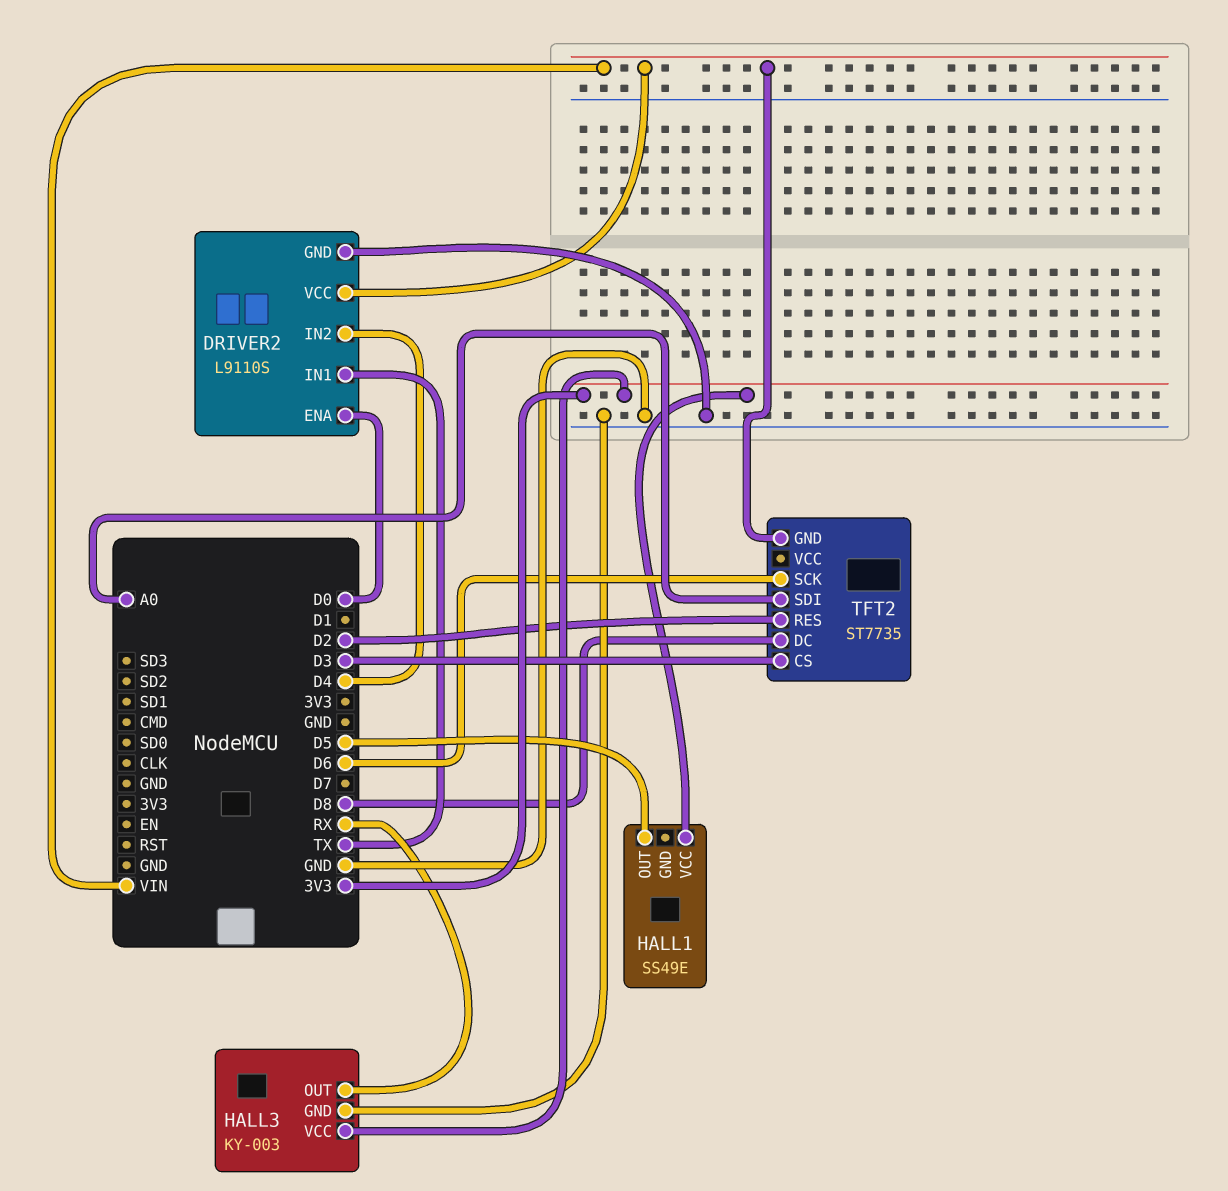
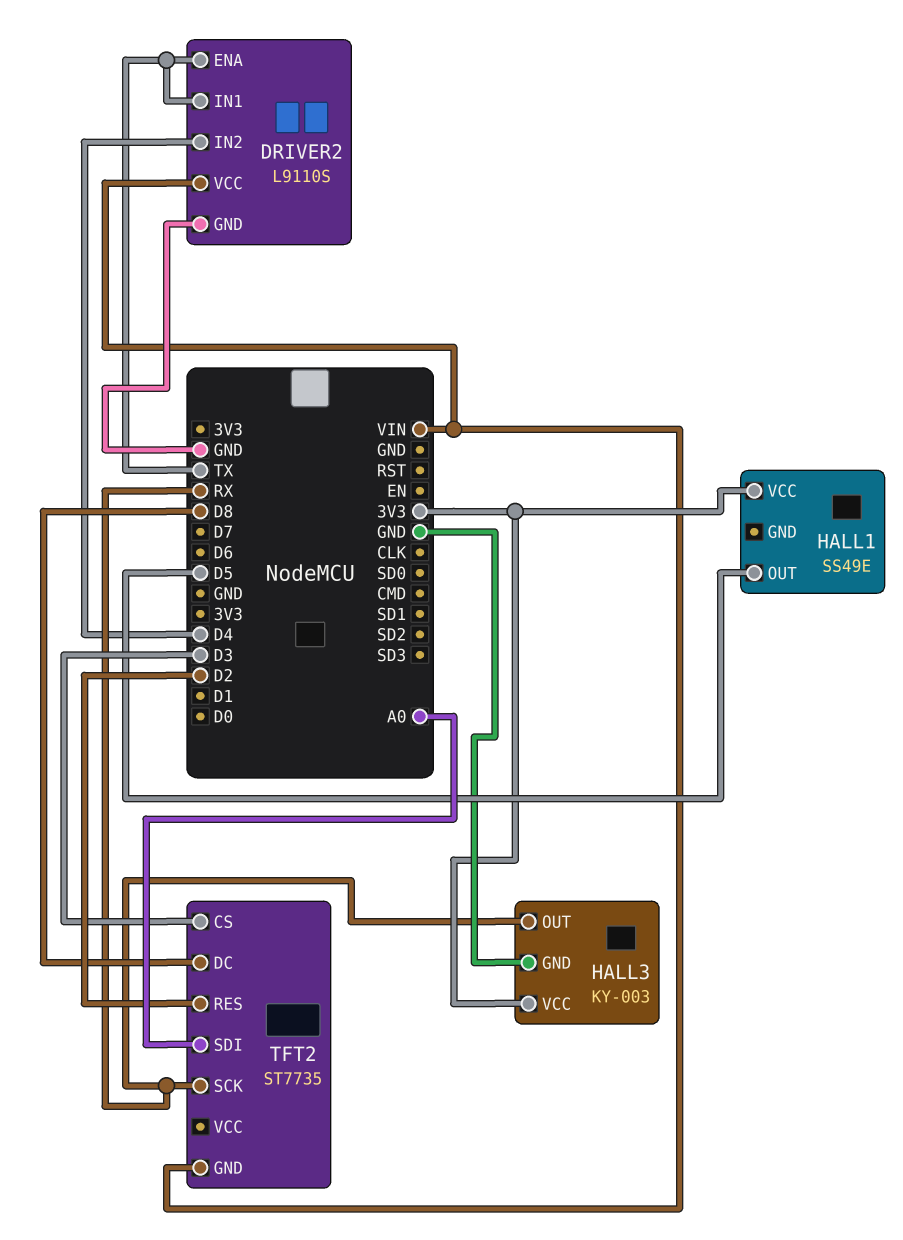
DRIVER2 pin ENA: D0 -> TX
TFT2 pin SCK: D6 -> RX

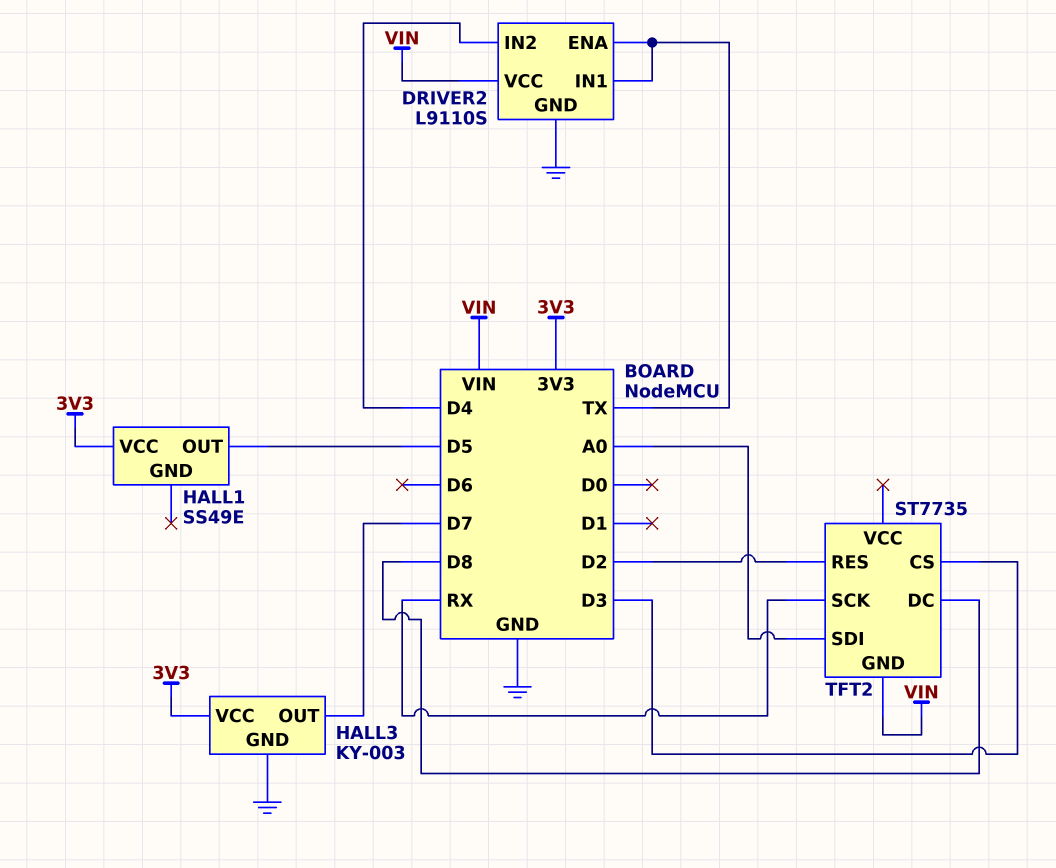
HALL3 pin OUT: RX -> D7

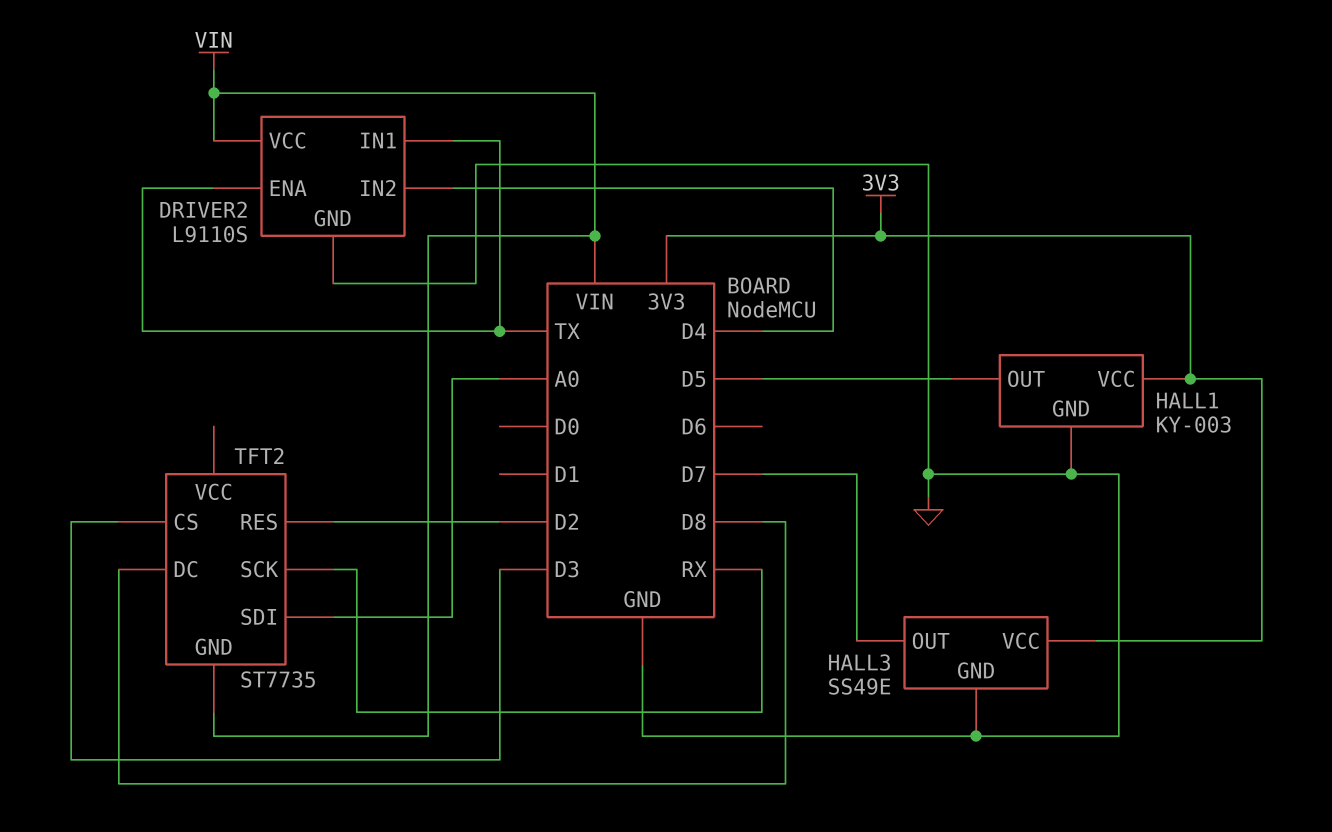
HALL1: SS49E -> KY-003
HALL1 pin GND: none -> GND
HALL3: KY-003 -> SS49E

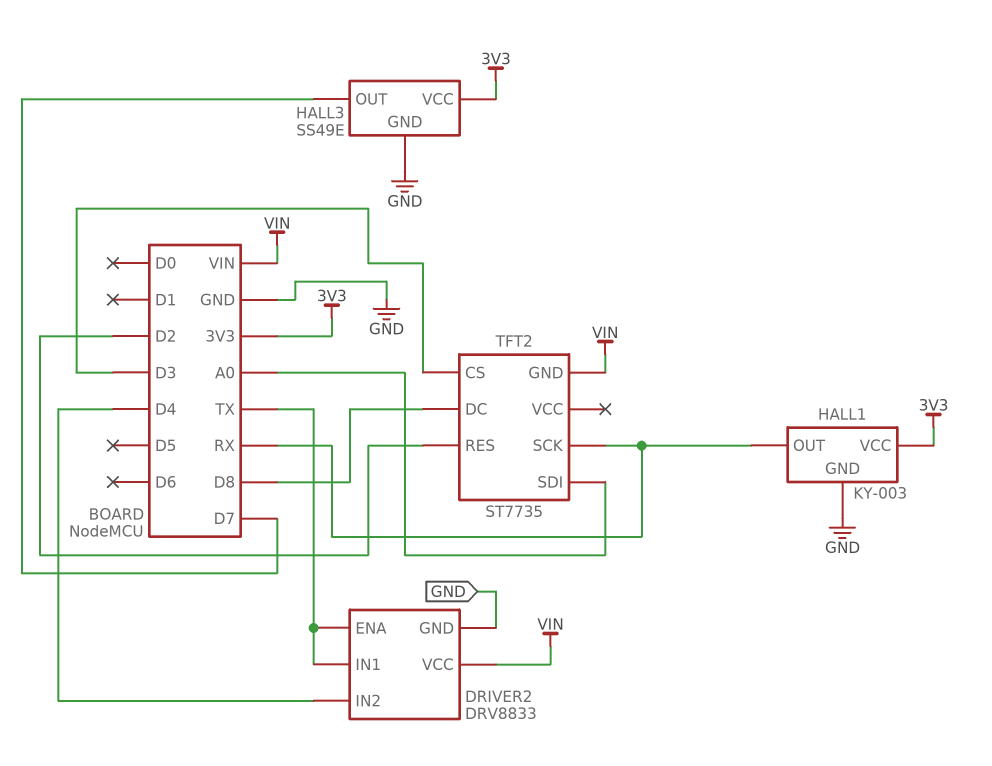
DRIVER2: L9110S -> DRV8833
HALL1 pin OUT: D5 -> RX

